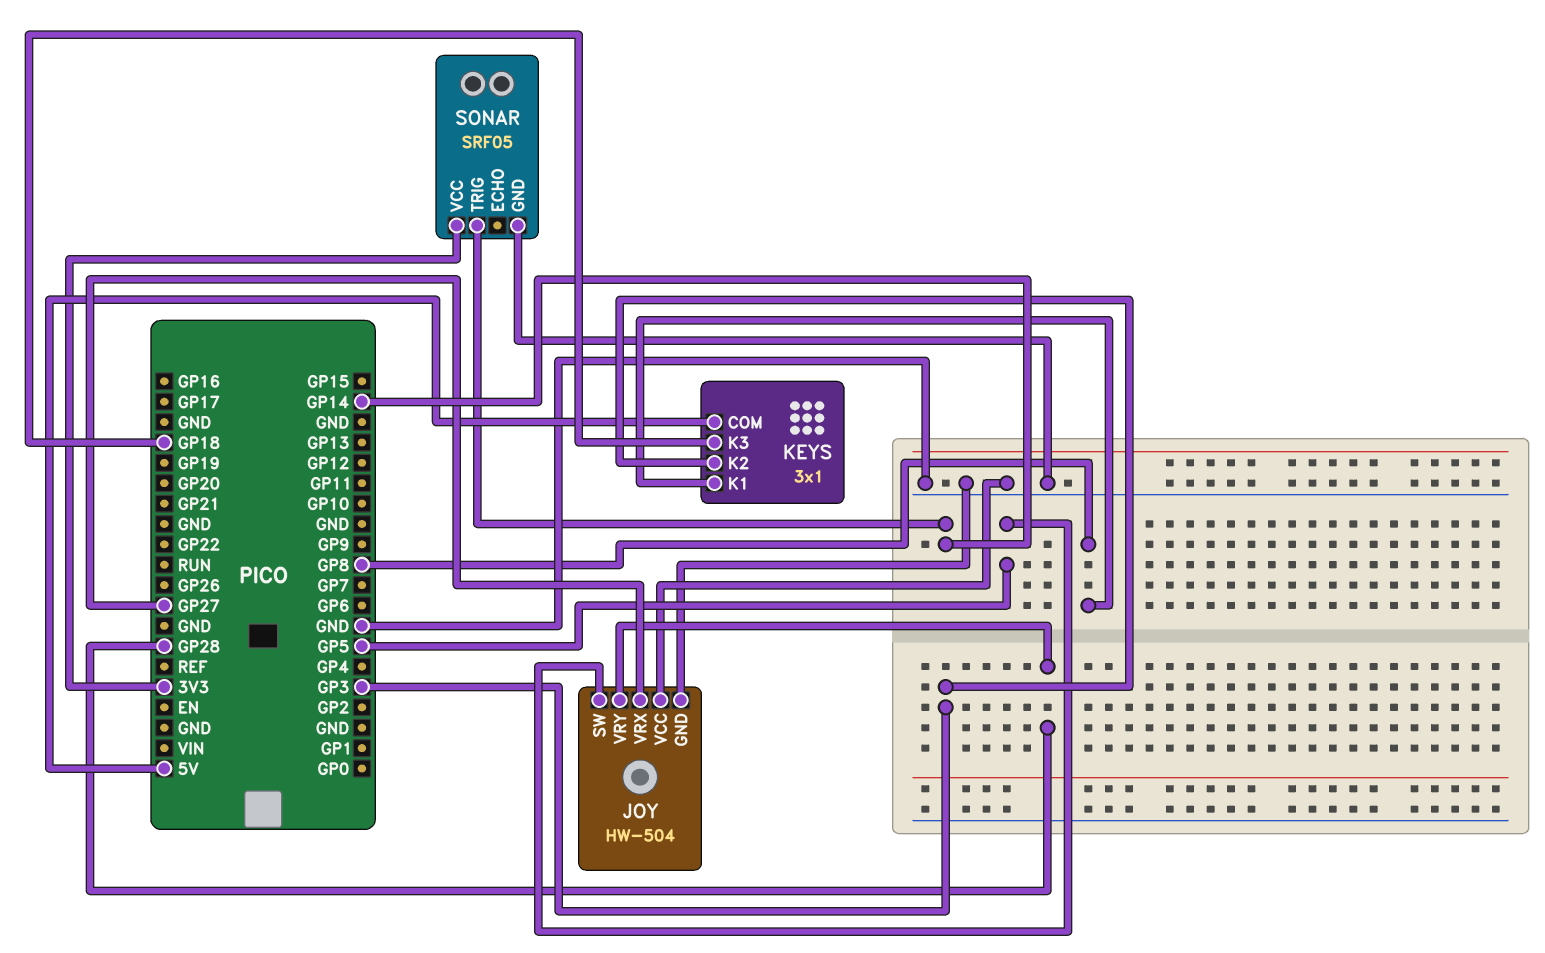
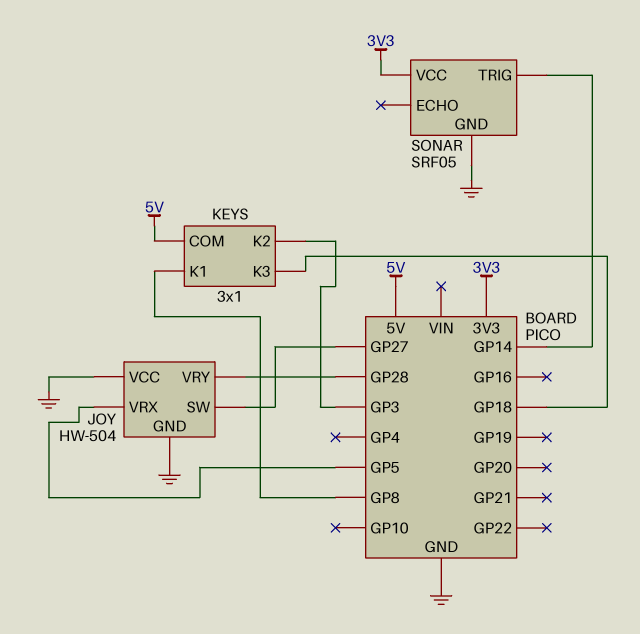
JOY pin SW: GP5 -> GP27
JOY pin VRX: GP27 -> GP5

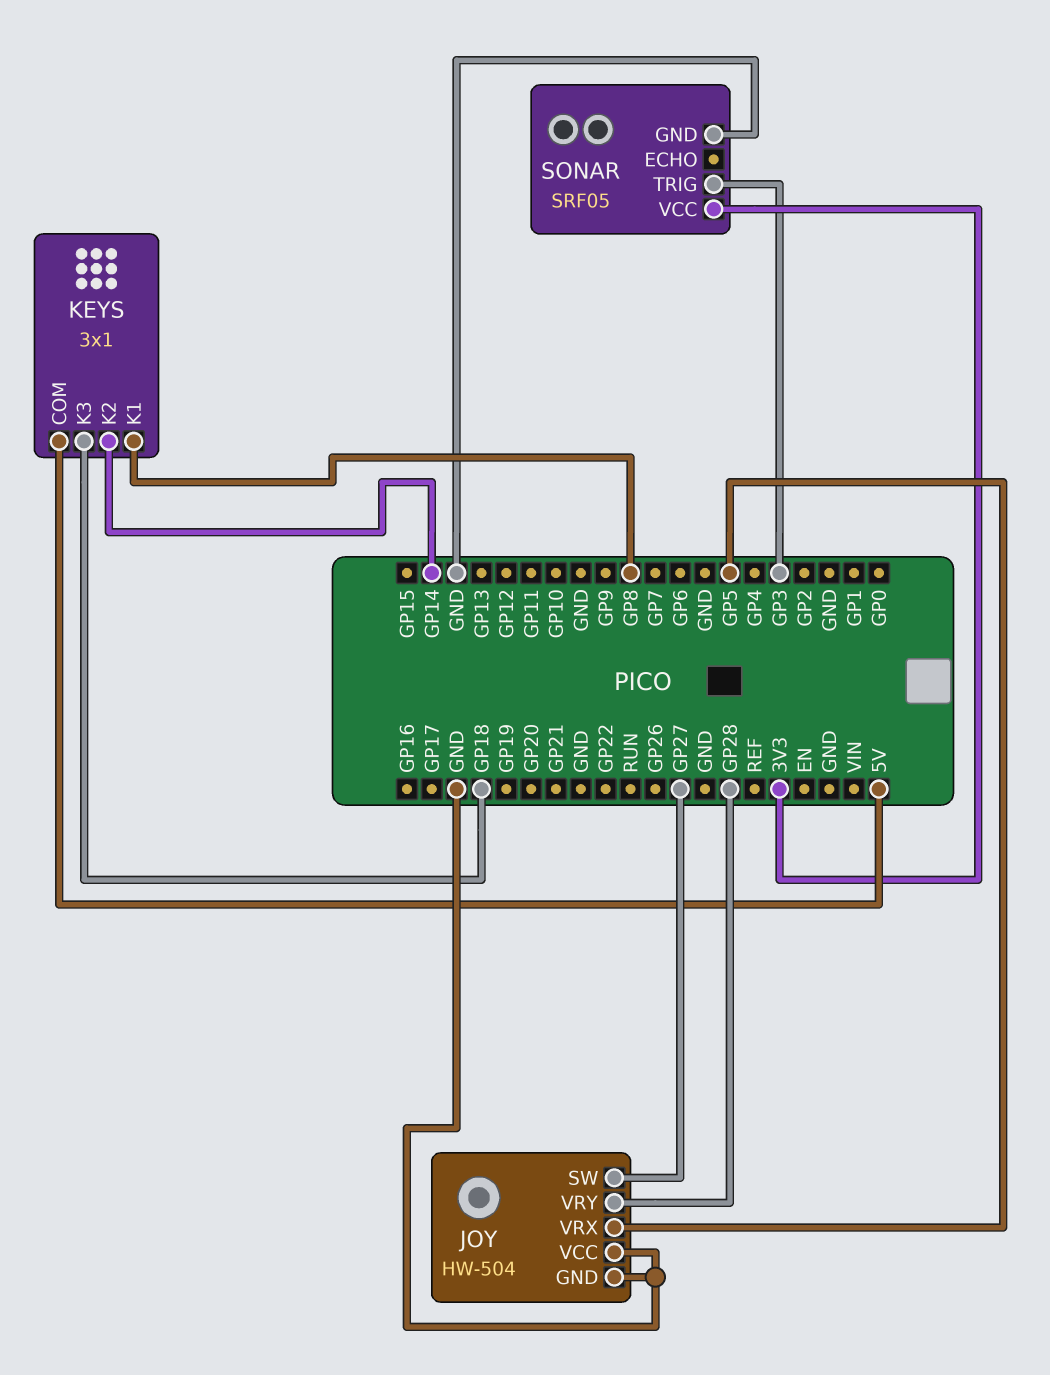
KEYS pin K2: GP3 -> GP14
SONAR pin TRIG: GP14 -> GP3

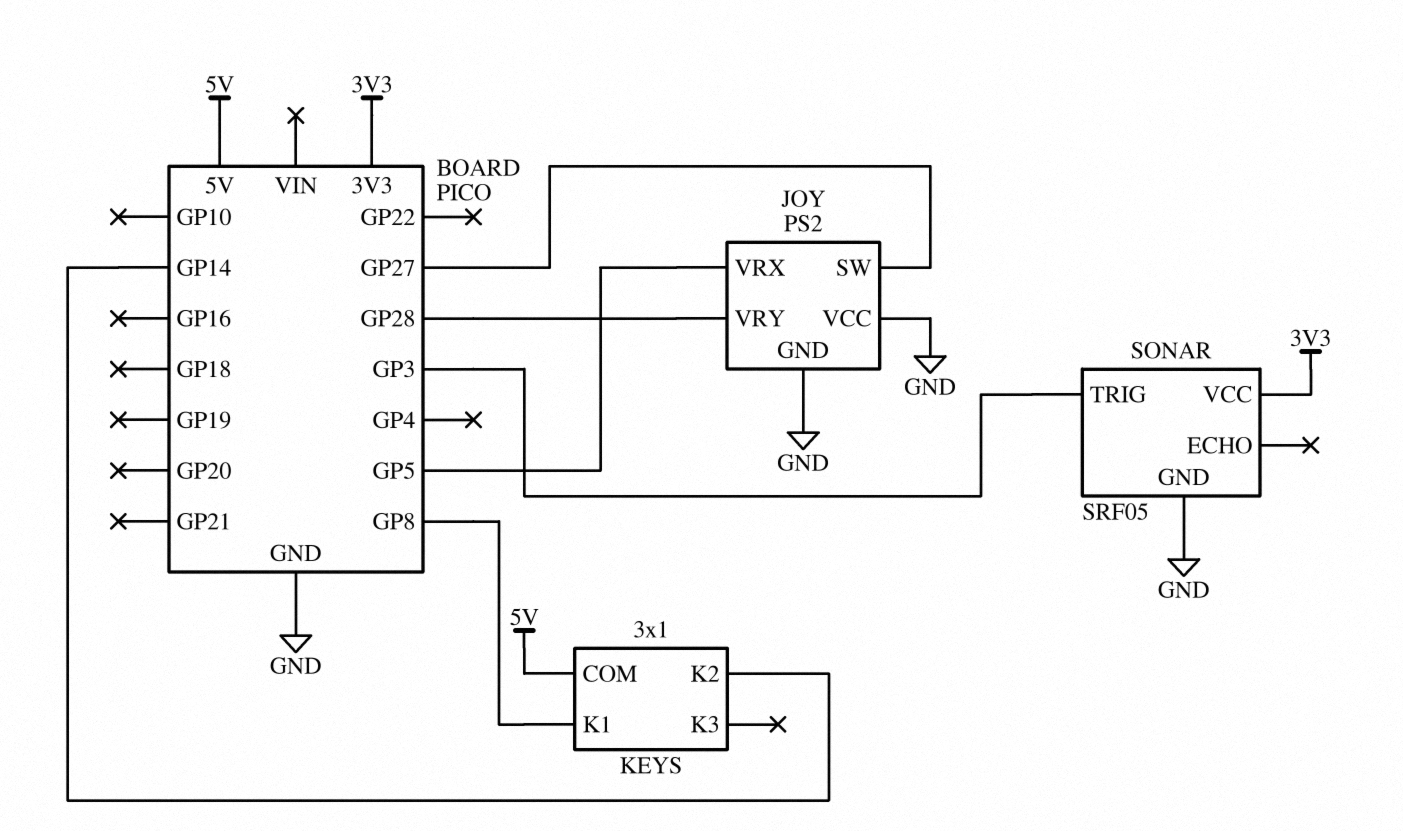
JOY: HW-504 -> PS2
KEYS pin K3: GP18 -> none

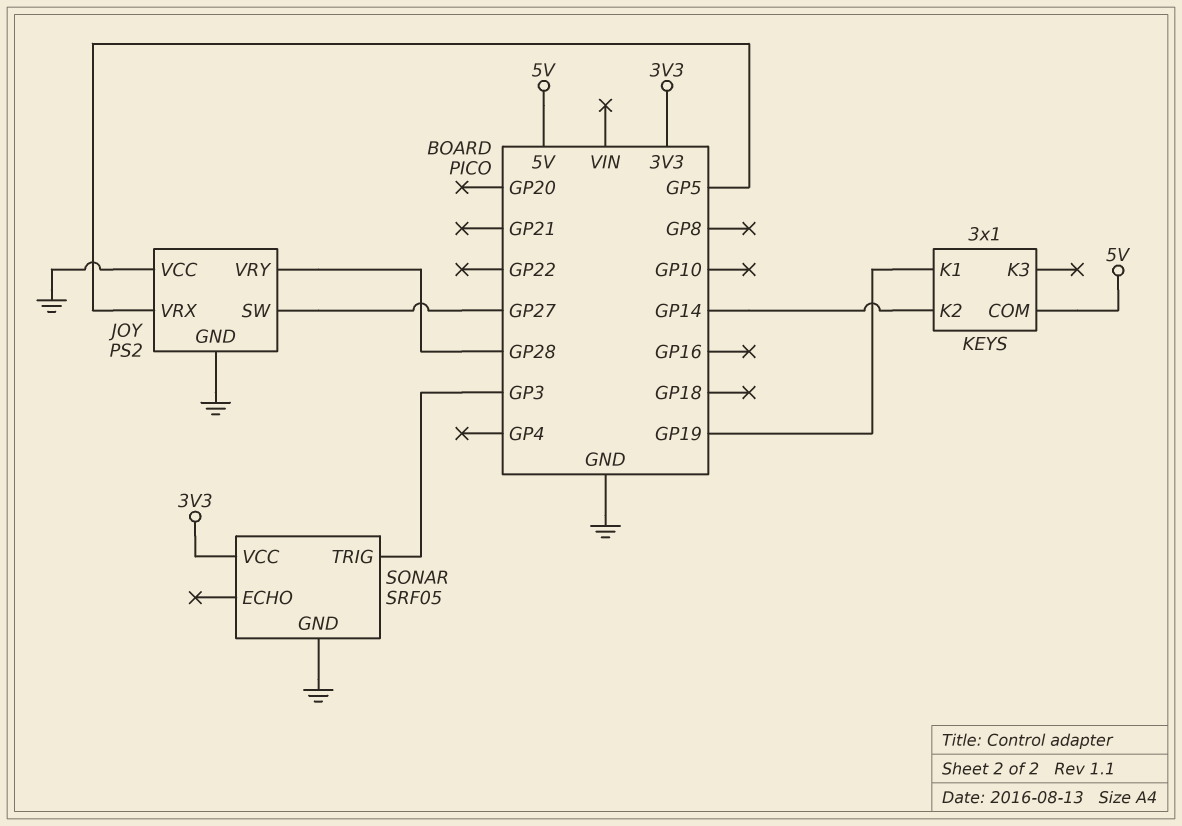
KEYS pin K1: GP8 -> GP19

